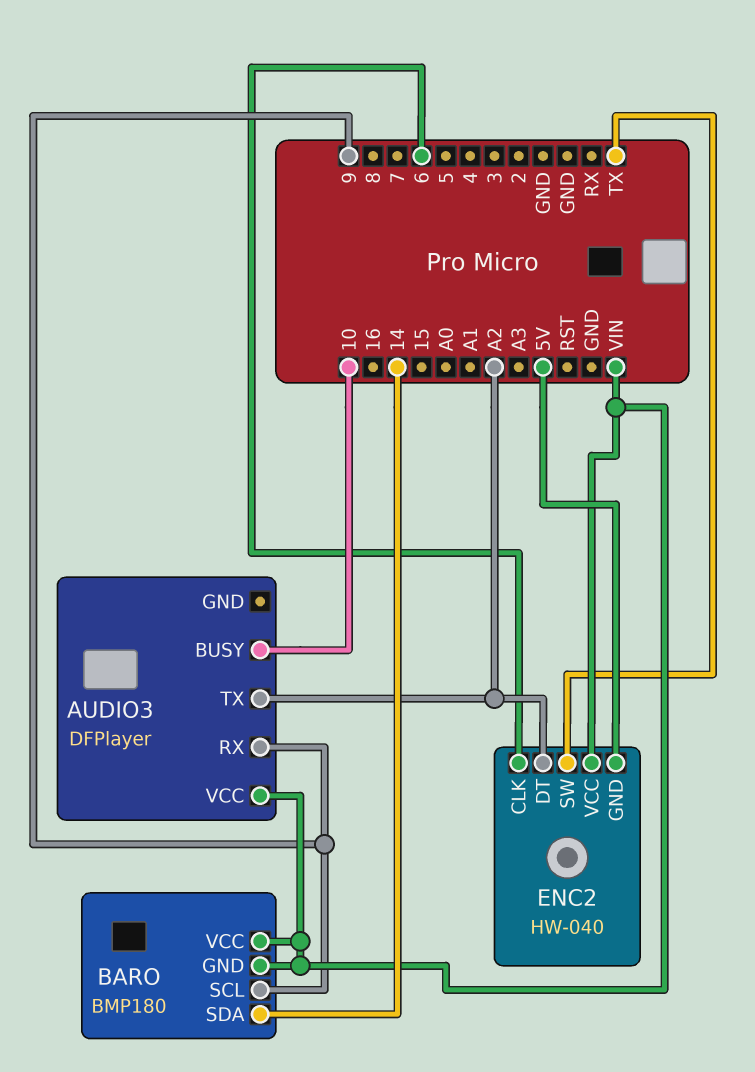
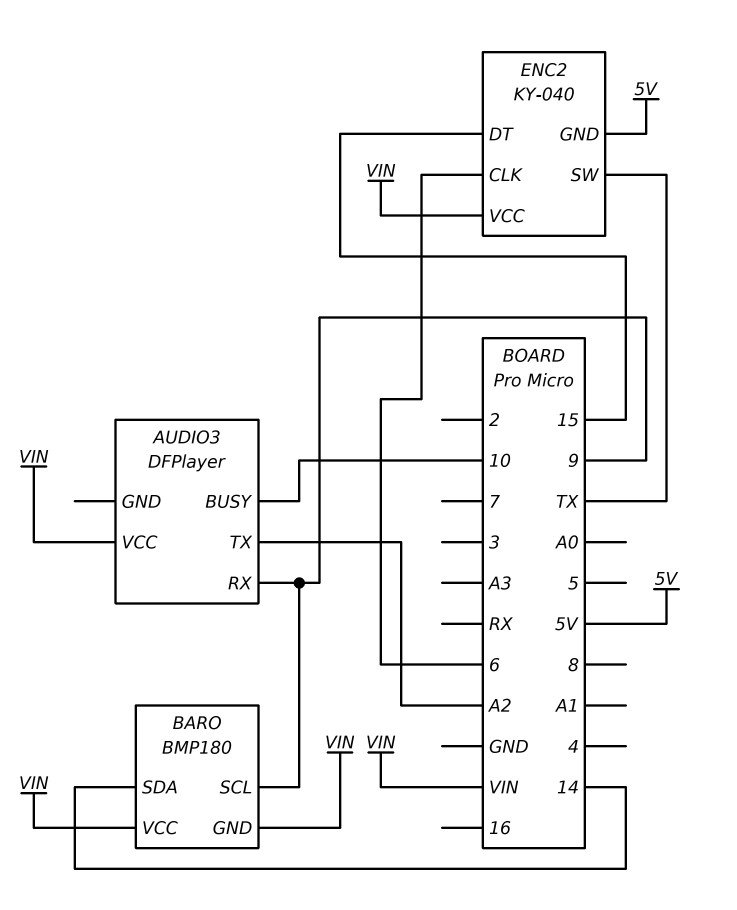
ENC2: HW-040 -> KY-040
ENC2 pin DT: A2 -> 15

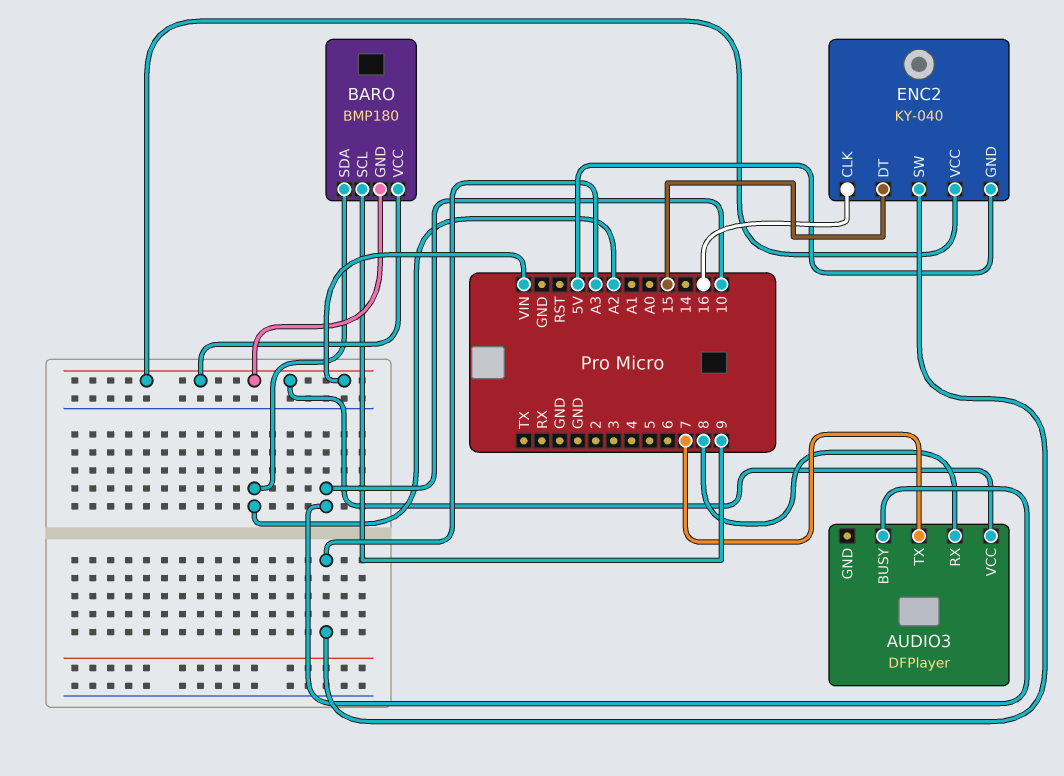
AUDIO3 pin RX: 9 -> 8
AUDIO3 pin TX: A2 -> 7
BARO pin SDA: 14 -> A2
ENC2 pin CLK: 6 -> 16
ENC2 pin SW: TX -> A3

